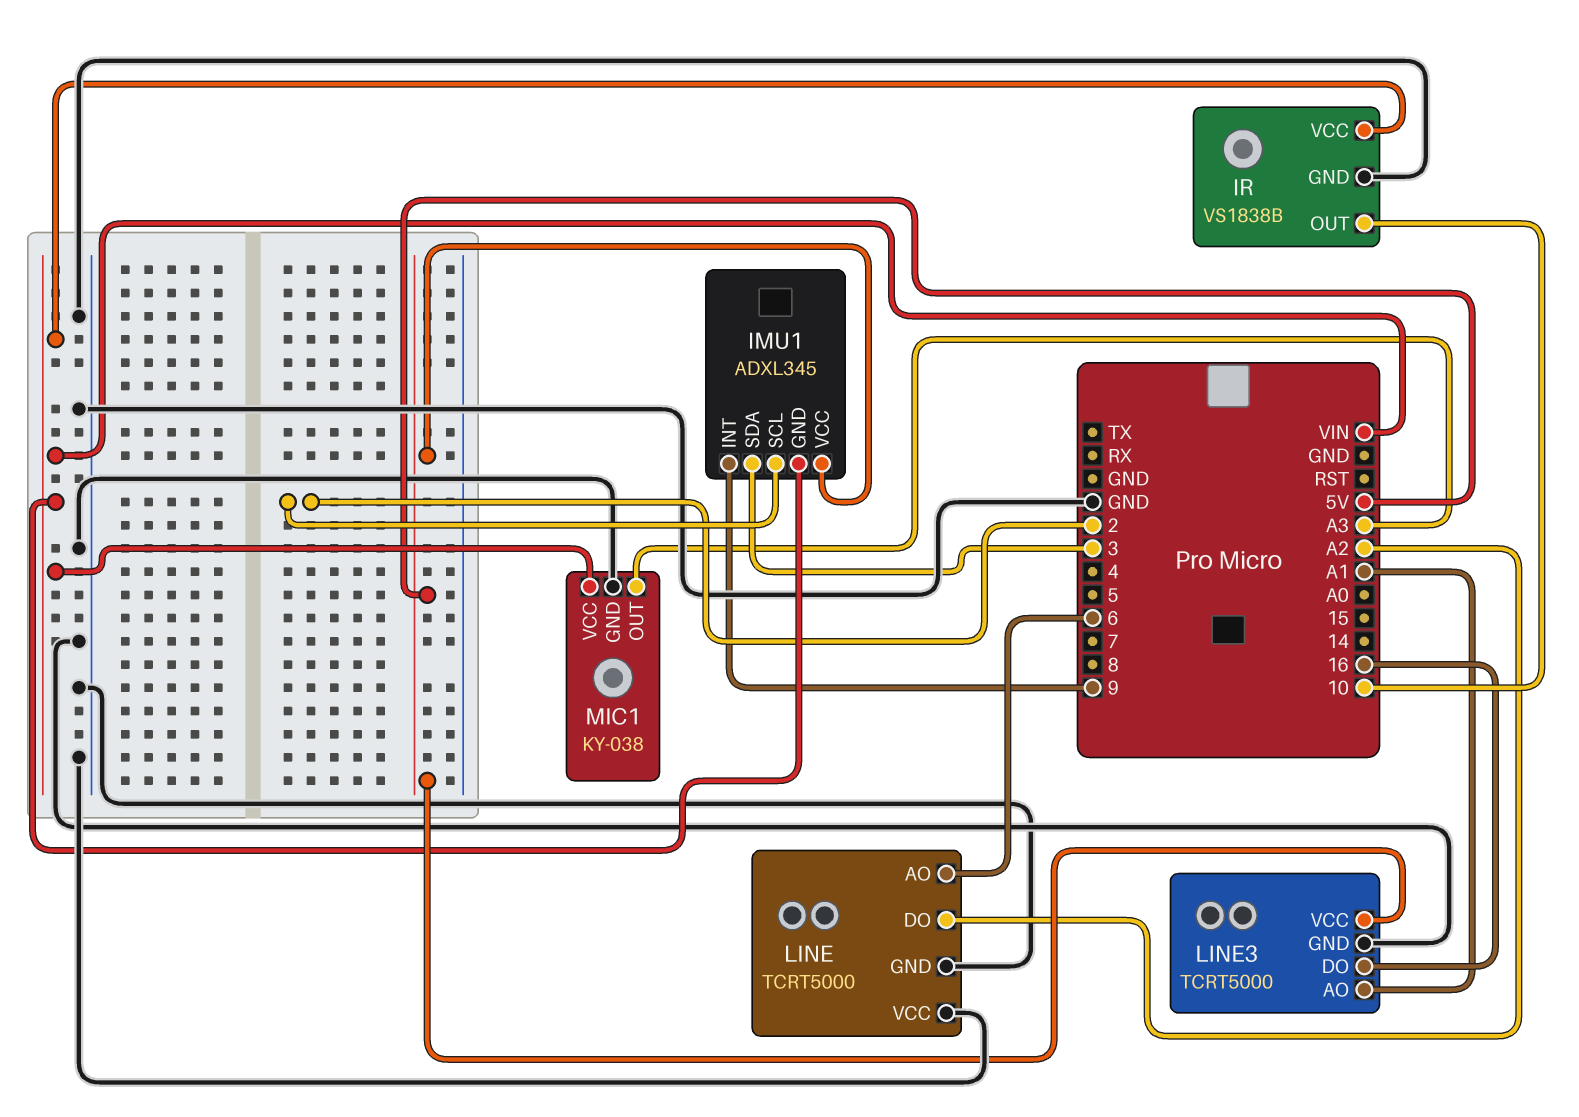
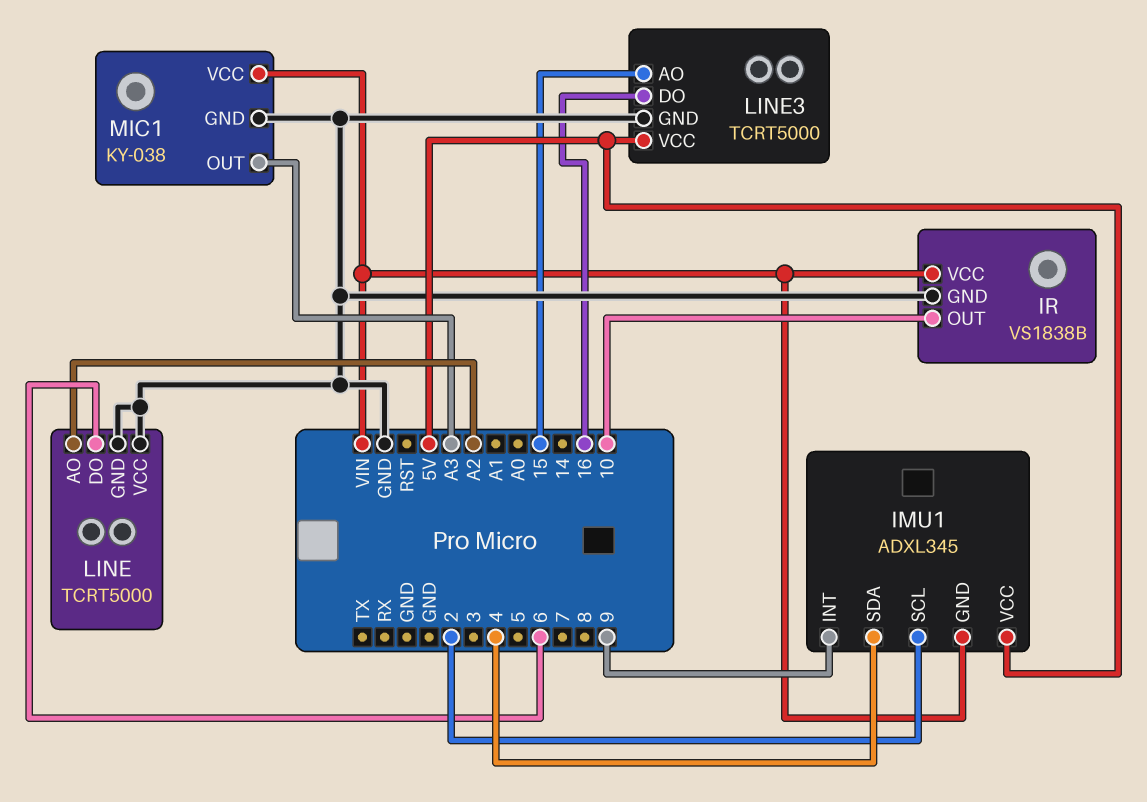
IMU1 pin SDA: 3 -> 4
LINE pin AO: 6 -> A2
LINE pin DO: A2 -> 6
LINE3 pin AO: A1 -> 15

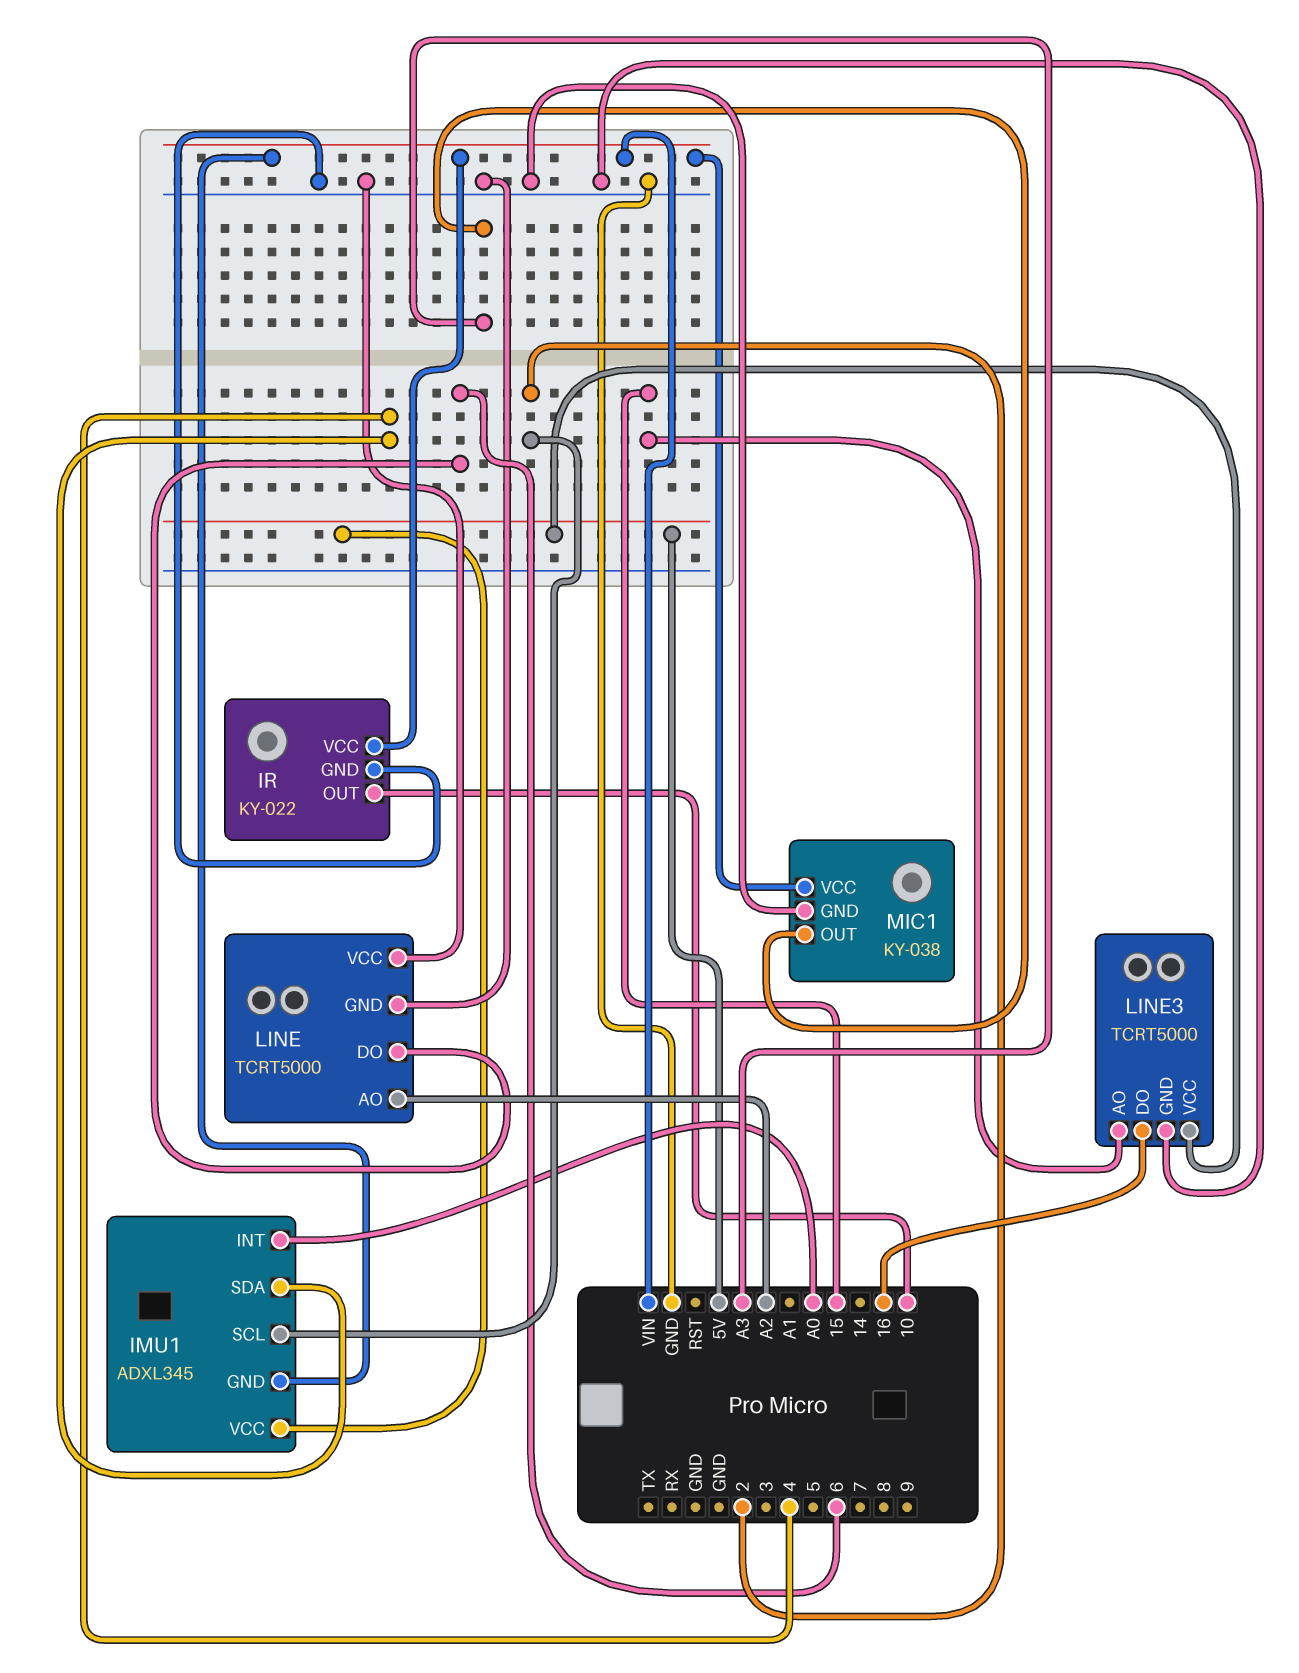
IMU1 pin INT: 9 -> A0
IR: VS1838B -> KY-022

